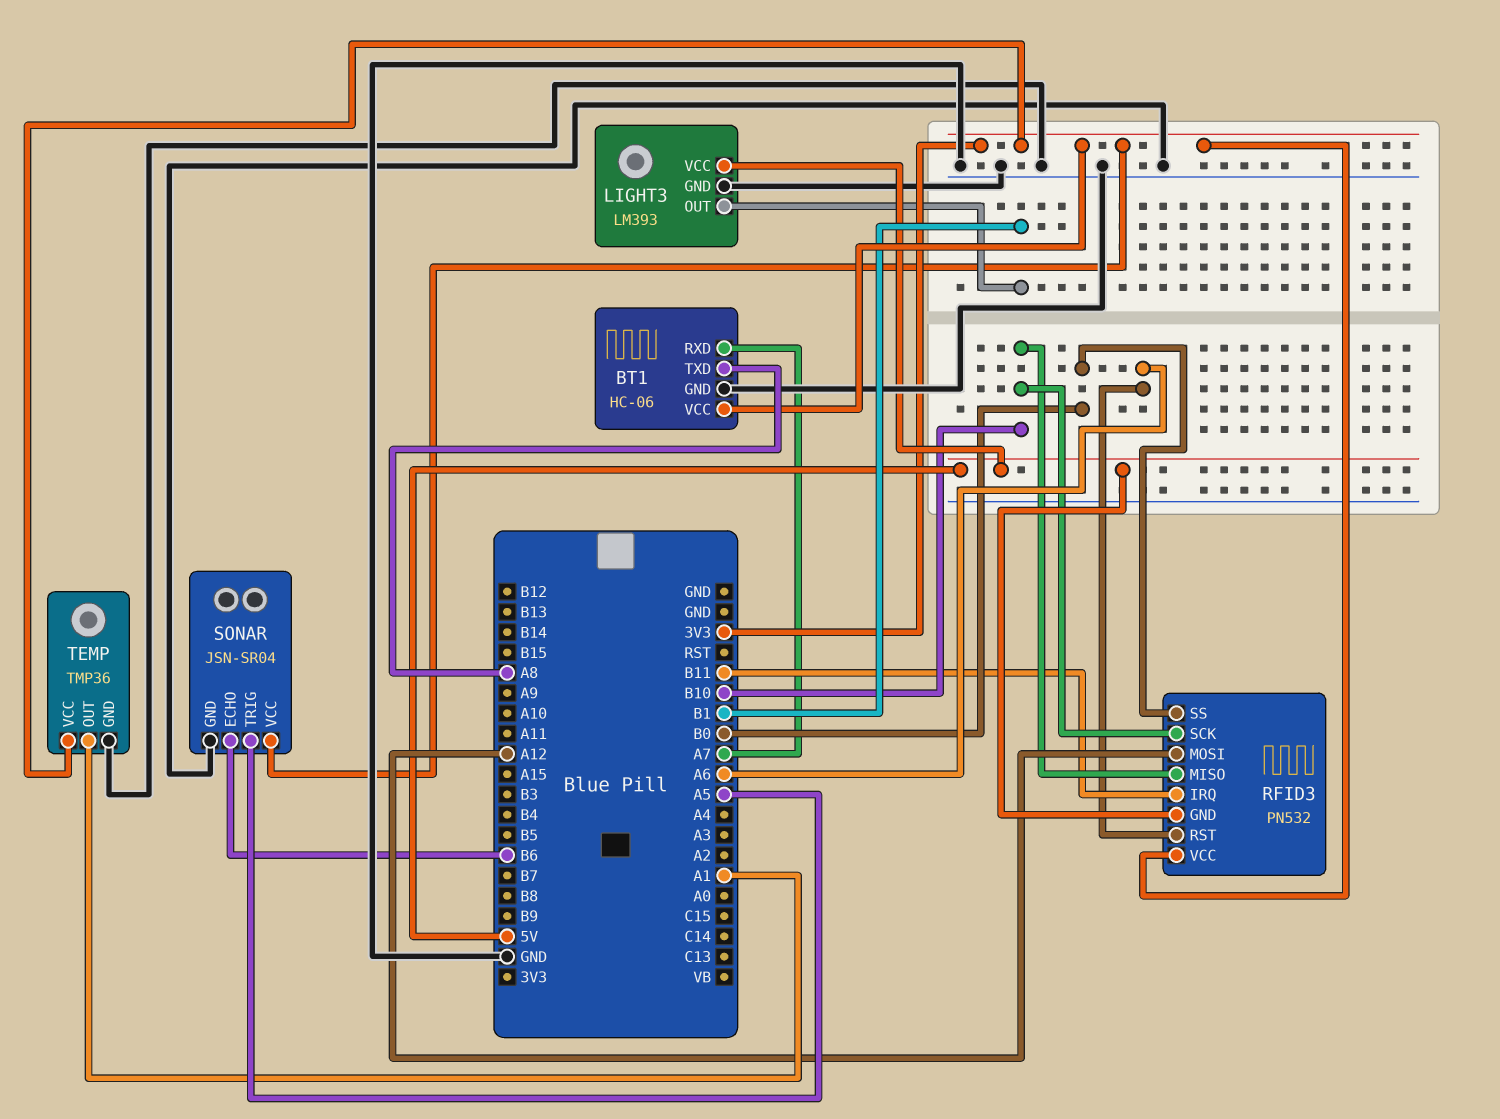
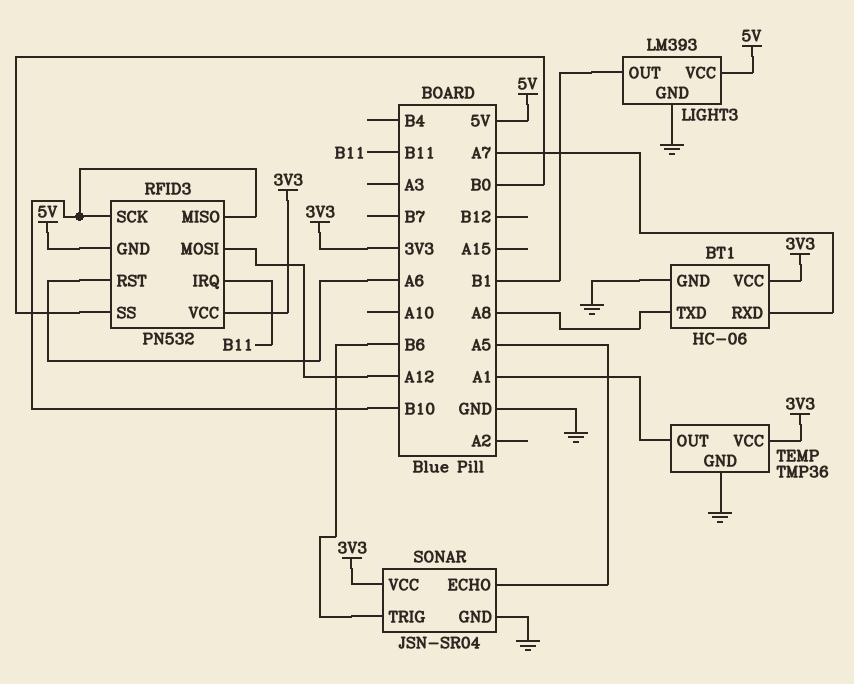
SONAR pin ECHO: B6 -> A5
SONAR pin TRIG: A5 -> B6

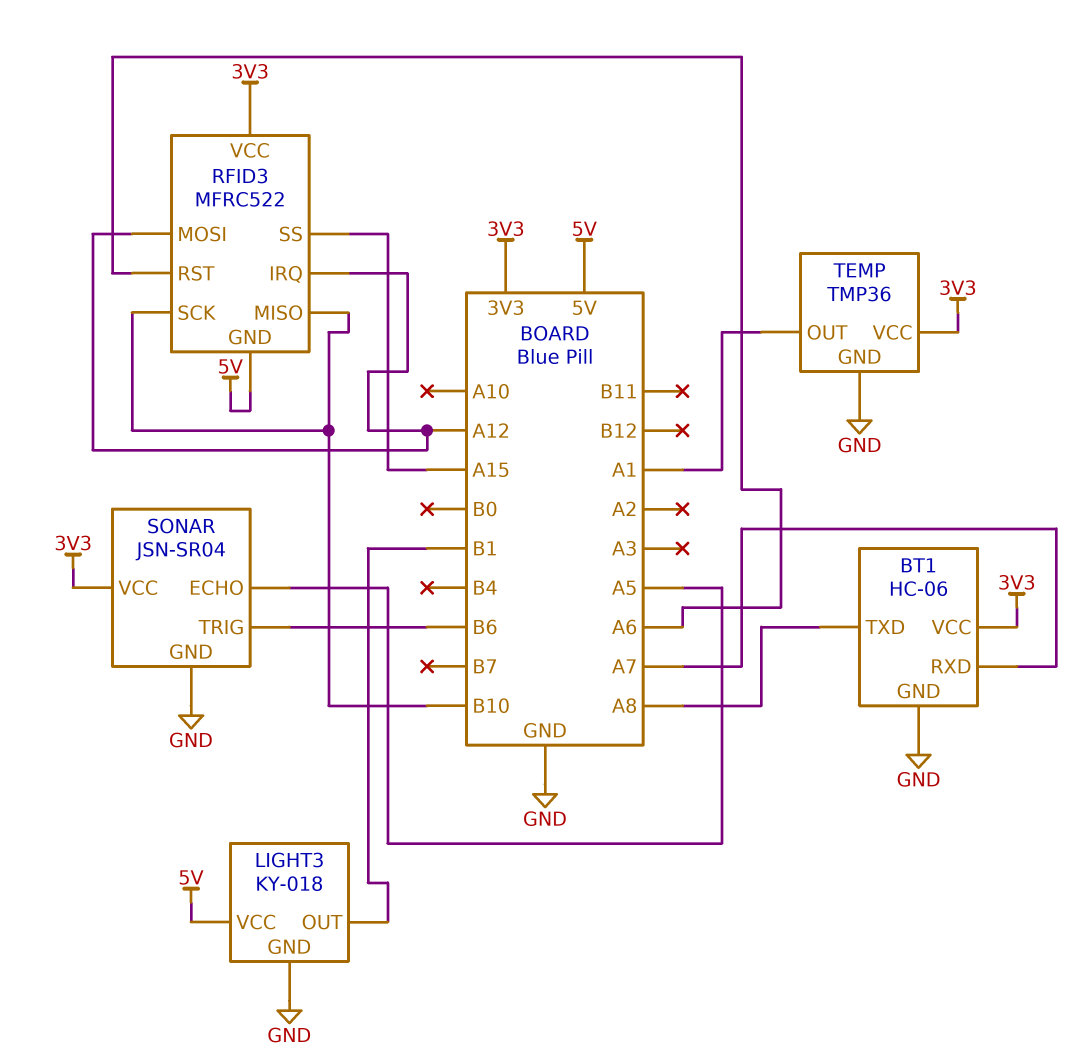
LIGHT3: LM393 -> KY-018
RFID3: PN532 -> MFRC522
RFID3 pin IRQ: B11 -> A12
RFID3 pin SS: B0 -> A15

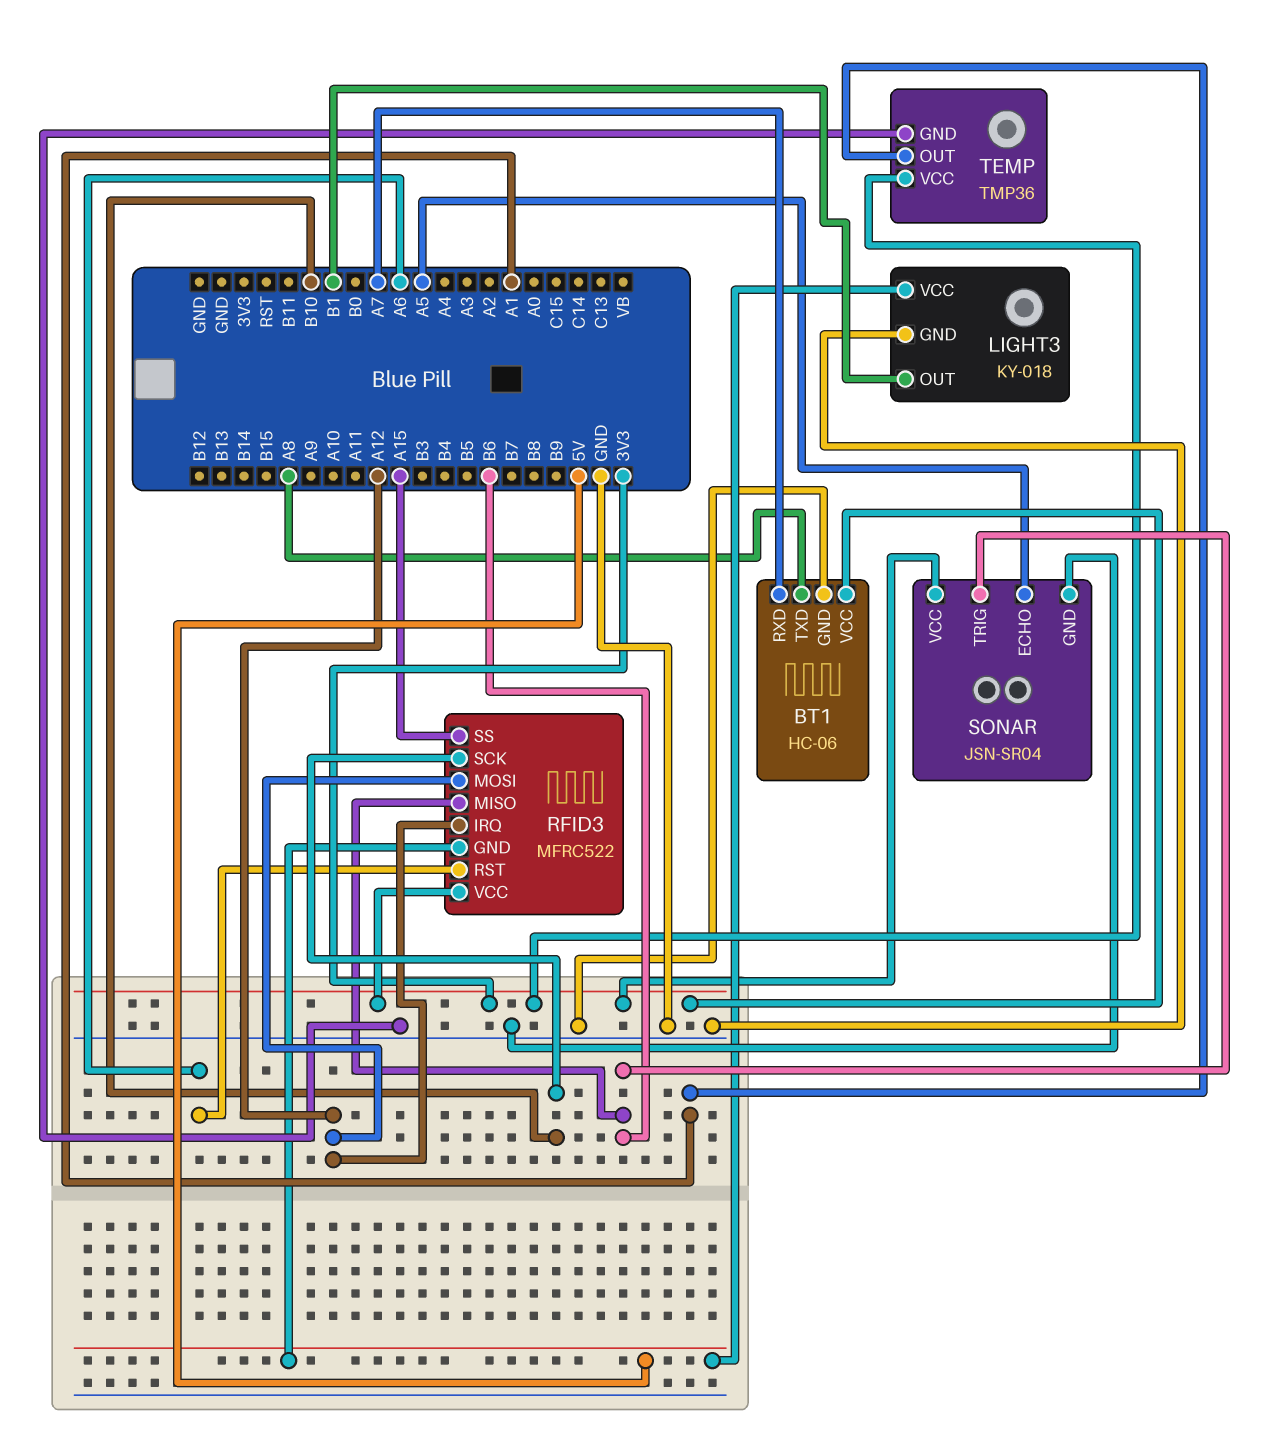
RFID3 pin MISO: B10 -> B6

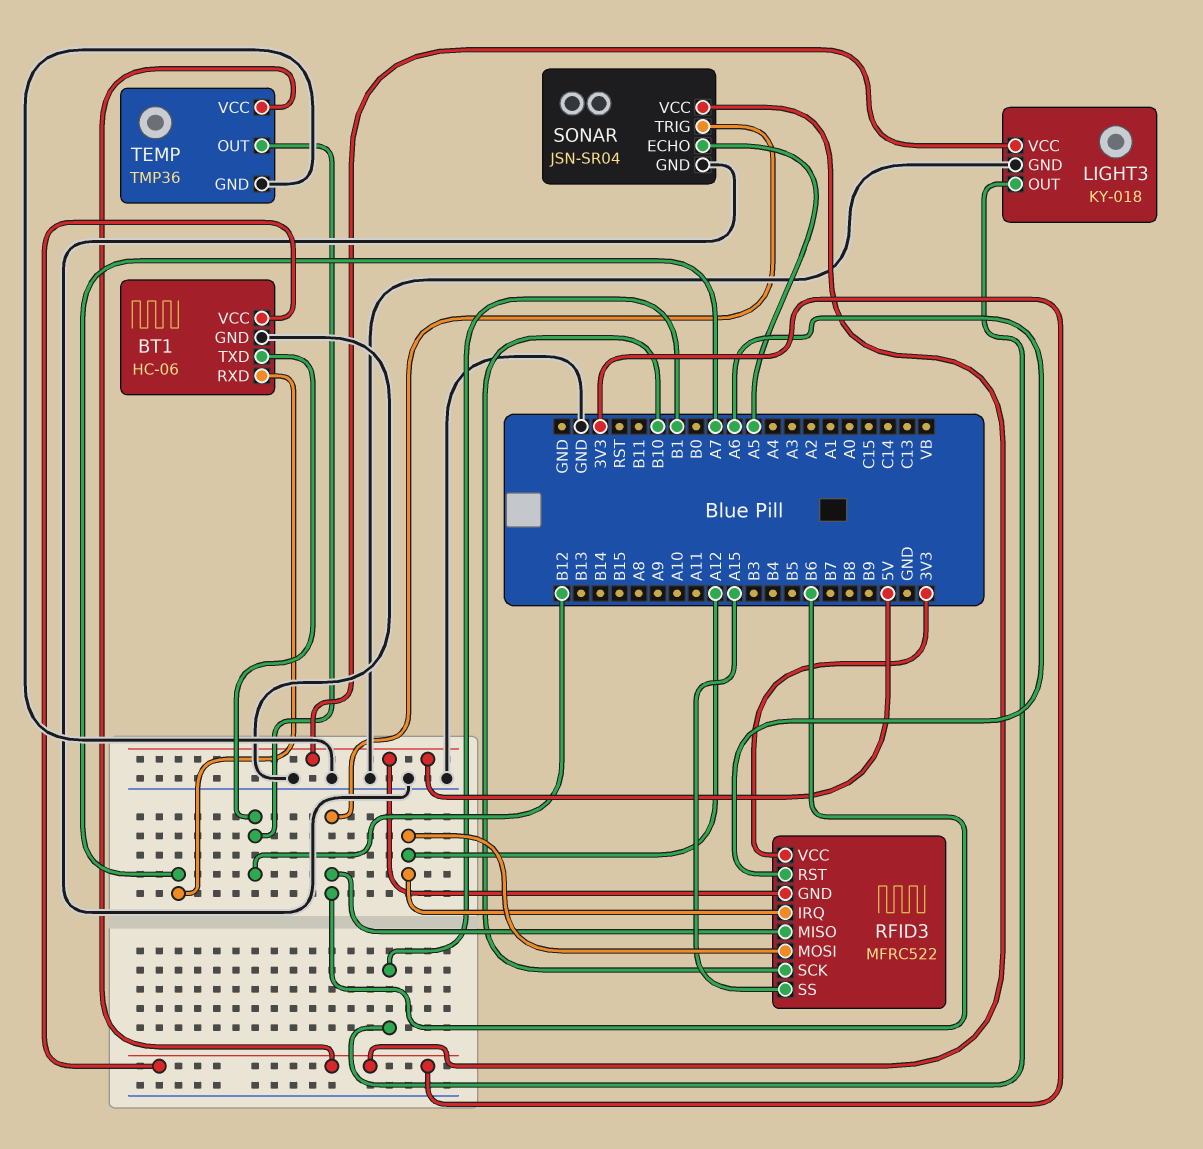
BT1 pin TXD: A8 -> B12
TEMP pin OUT: A1 -> B12

